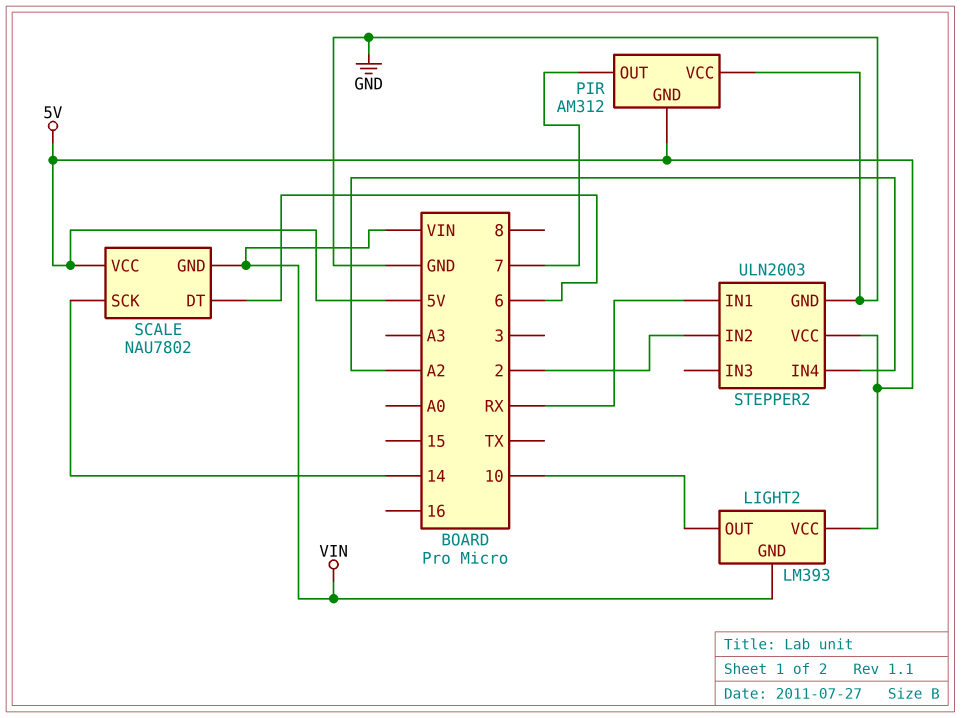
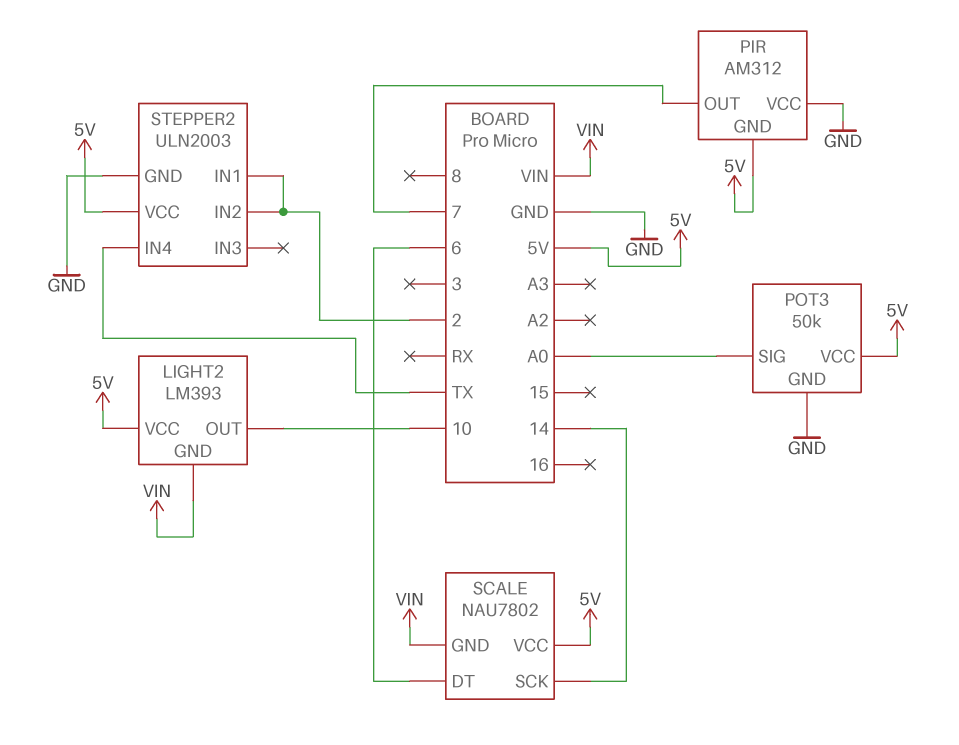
POT3: none -> 50k
POT3 pin GND: none -> GND
POT3 pin SIG: none -> A0
POT3 pin VCC: none -> 5V
STEPPER2 pin IN1: RX -> 2
STEPPER2 pin IN4: A2 -> TX

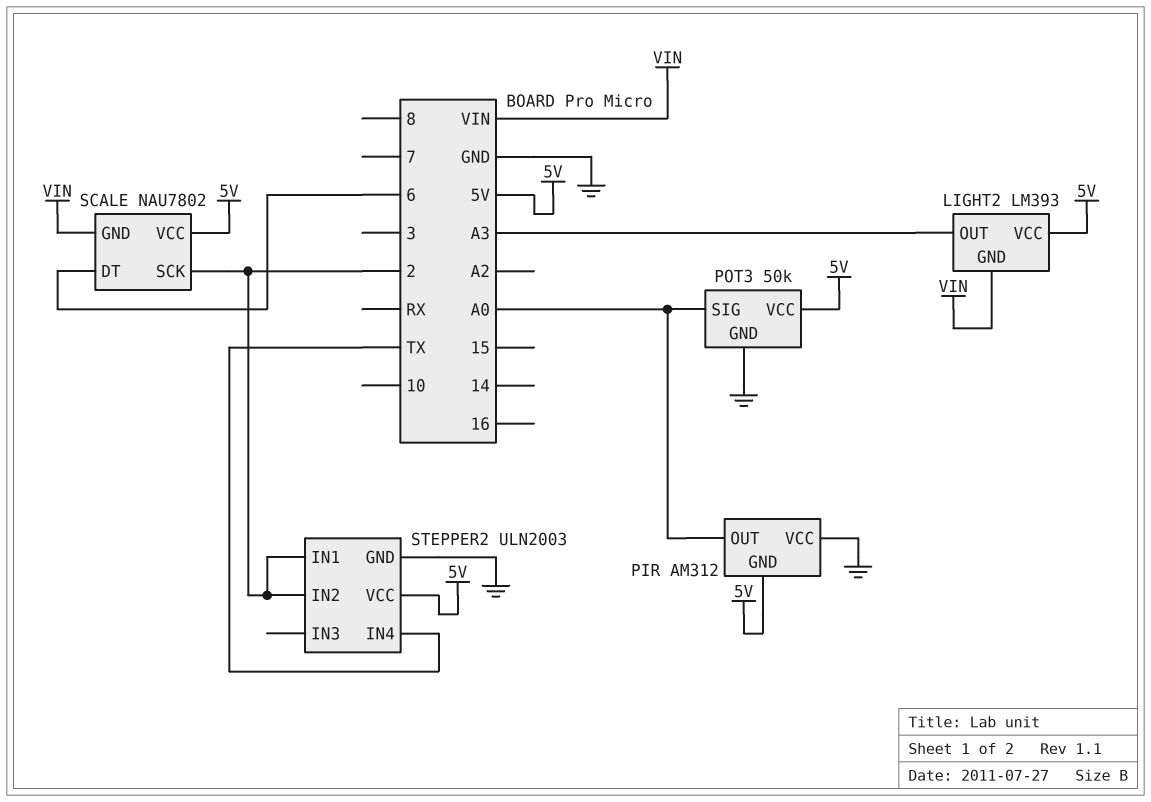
LIGHT2 pin OUT: 10 -> A3
PIR pin OUT: 7 -> A0
SCALE pin SCK: 14 -> 2

